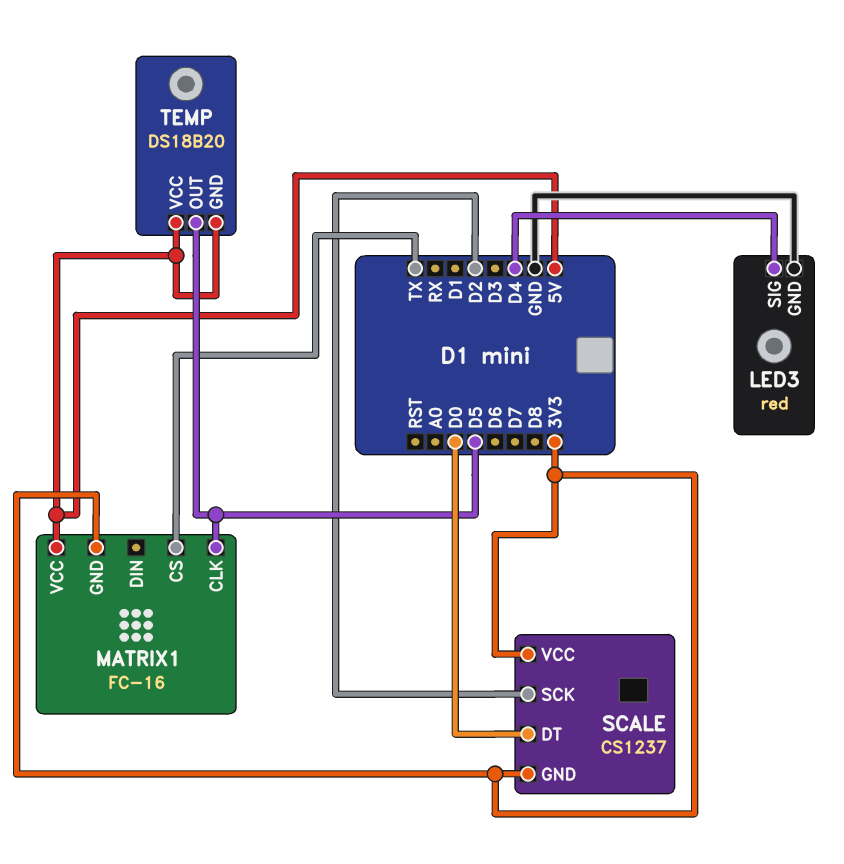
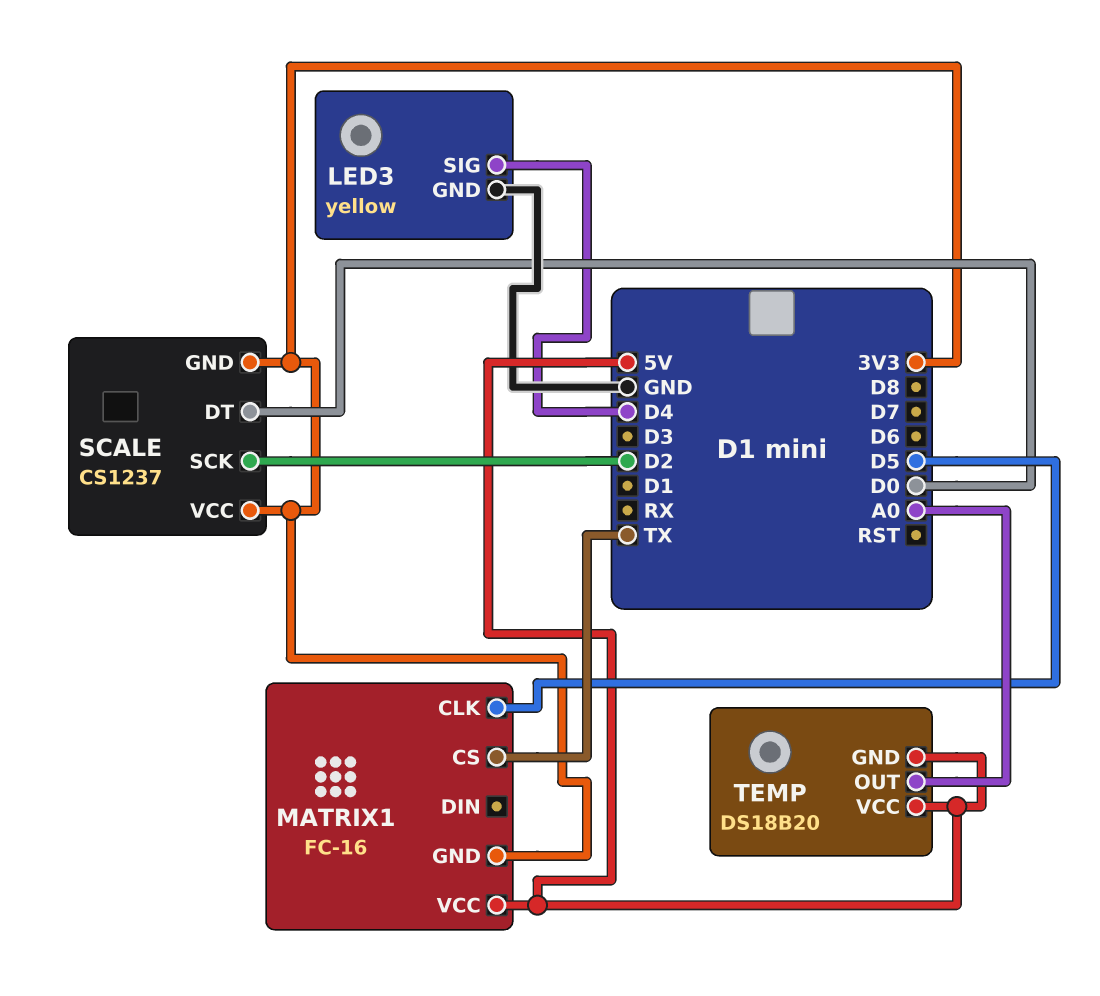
LED3: red -> yellow
TEMP pin OUT: D5 -> A0

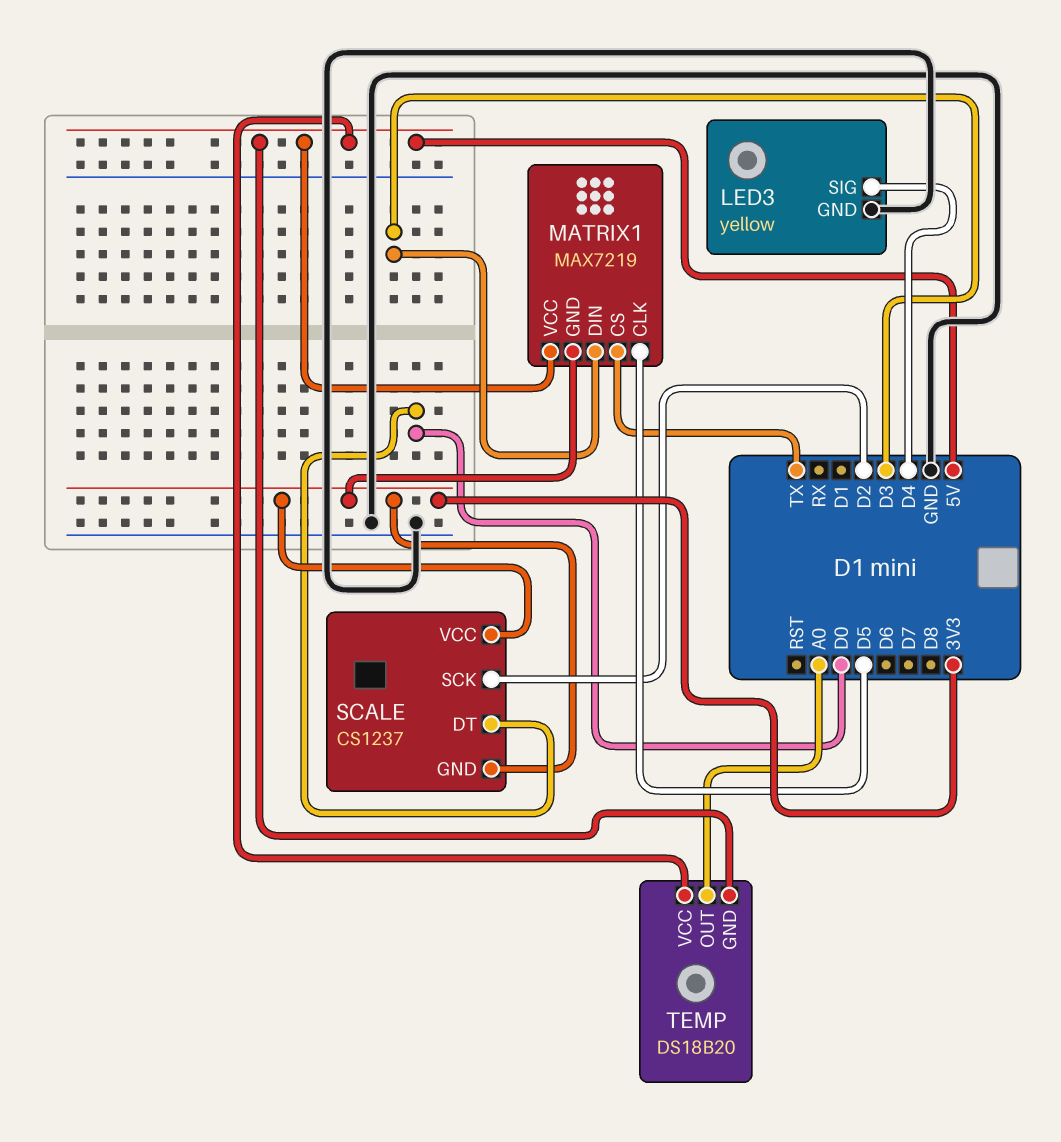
MATRIX1: FC-16 -> MAX7219
MATRIX1 pin DIN: none -> D3

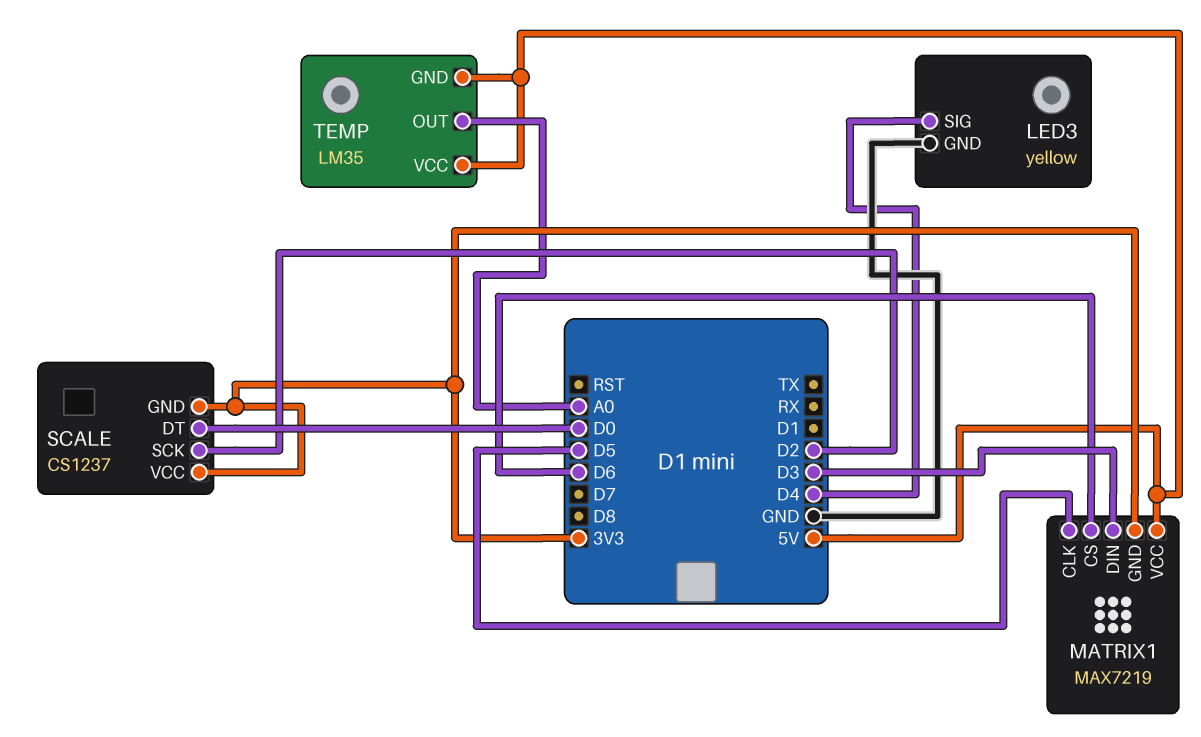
MATRIX1 pin CS: TX -> D6
TEMP: DS18B20 -> LM35

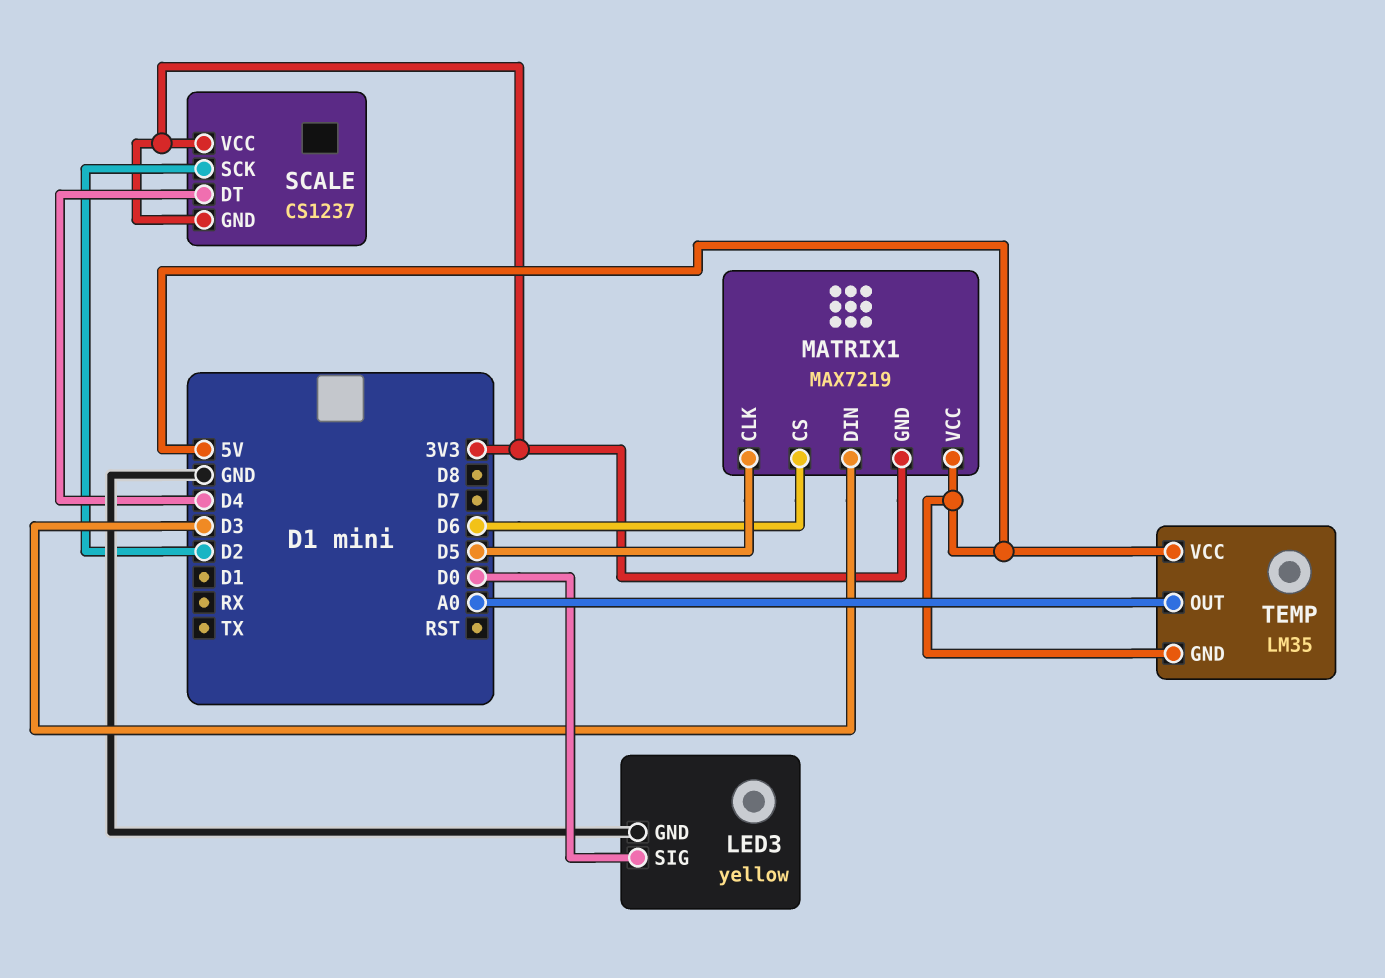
LED3 pin SIG: D4 -> D0
SCALE pin DT: D0 -> D4

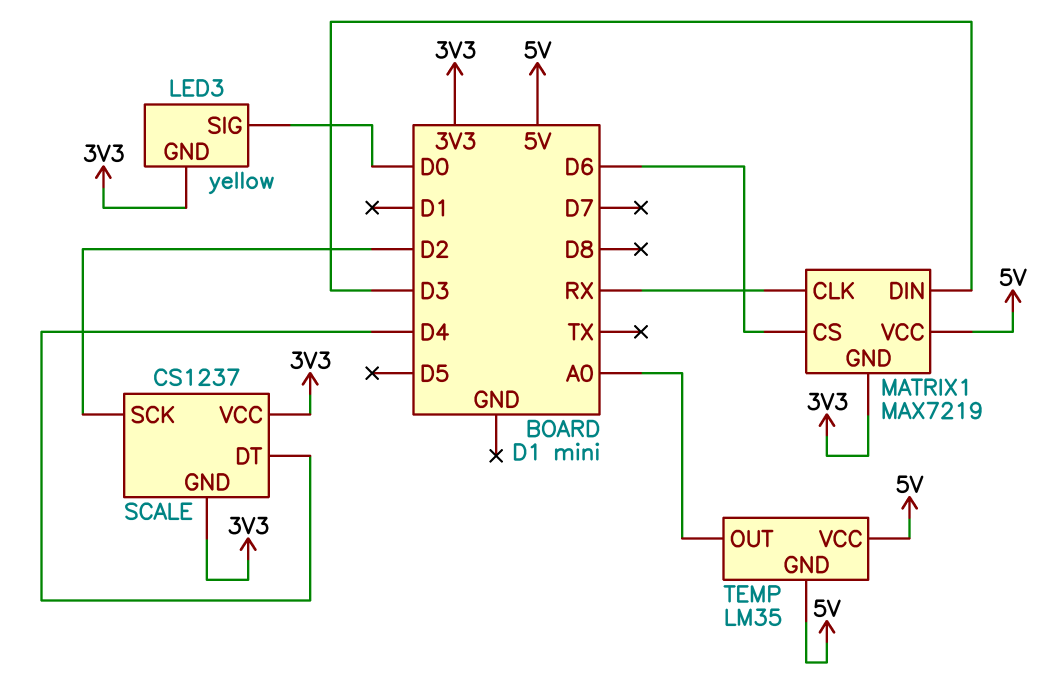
LED3 pin GND: GND -> 3V3
MATRIX1 pin CLK: D5 -> RX

